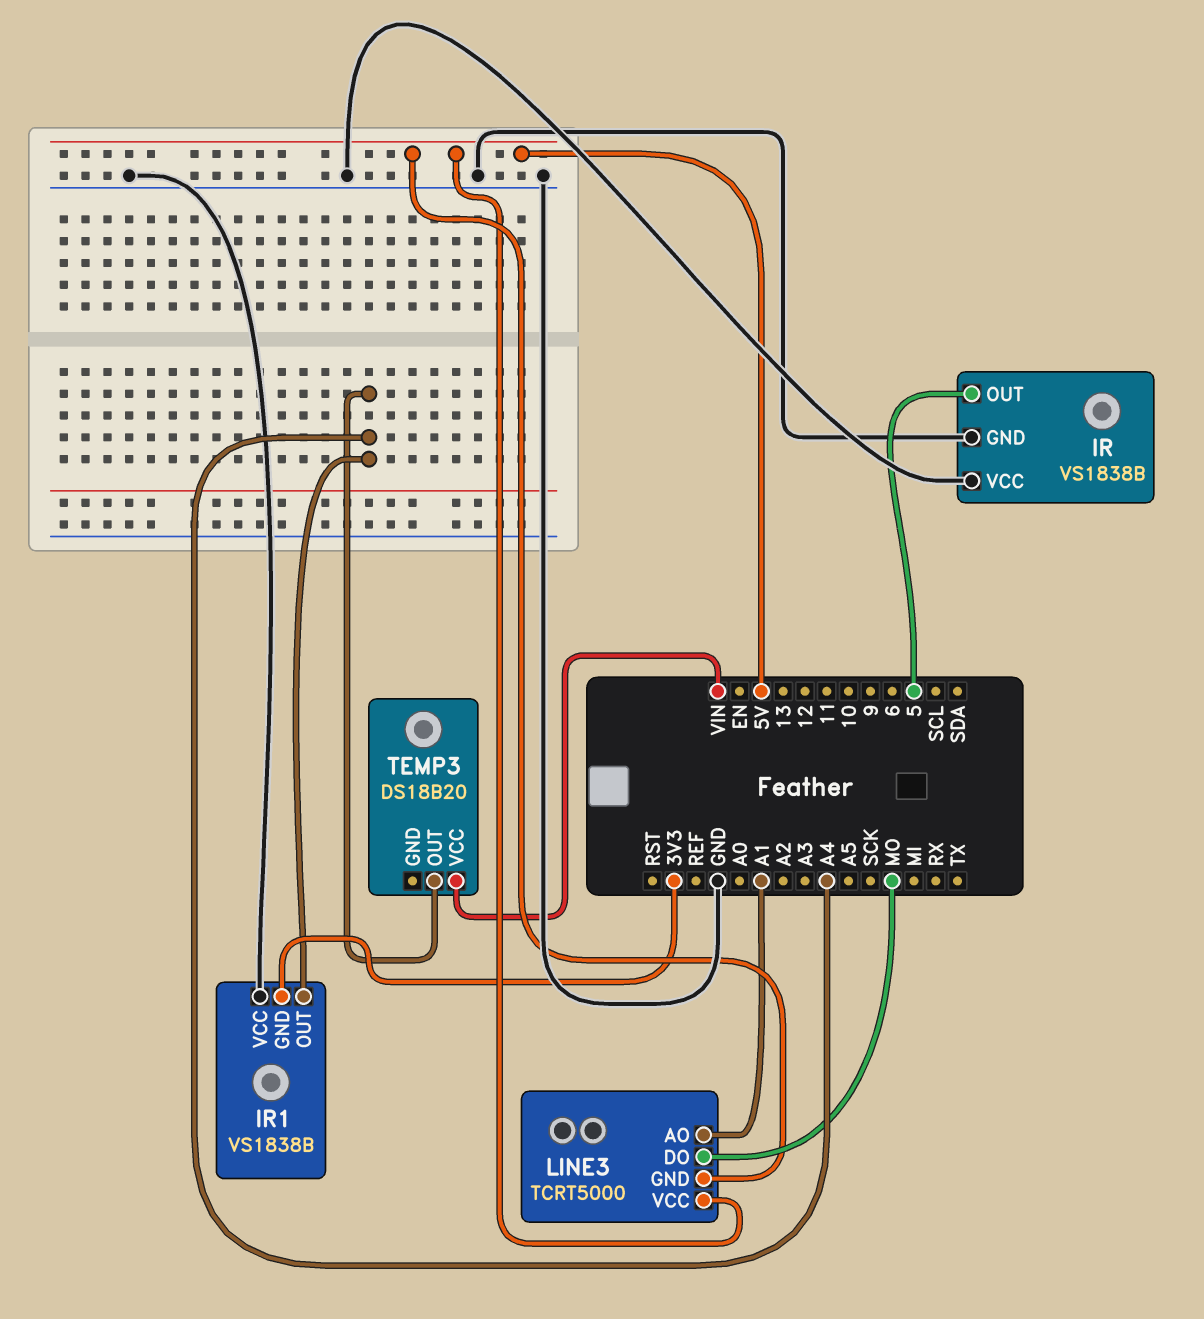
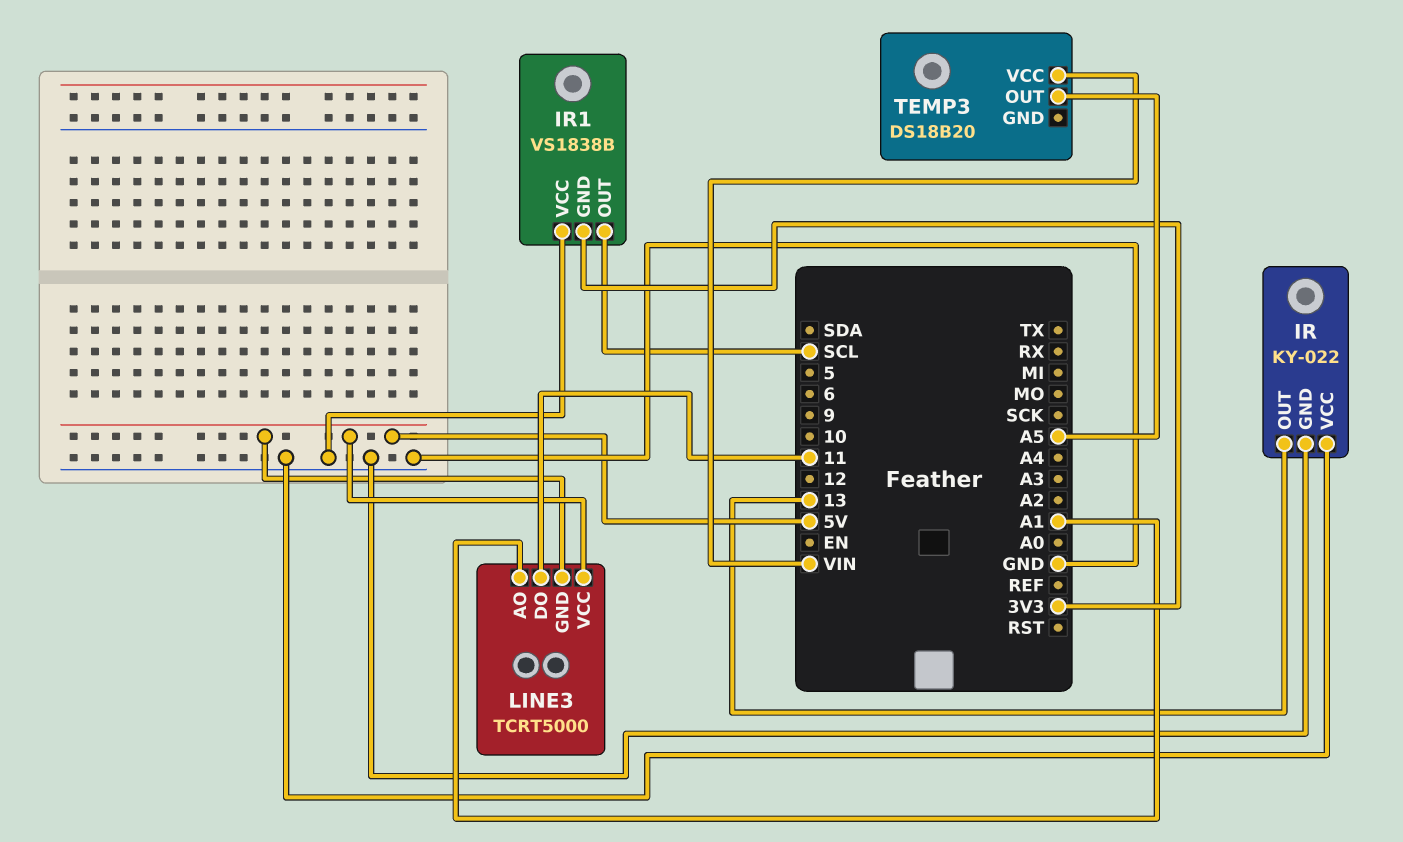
IR: VS1838B -> KY-022
IR pin OUT: 5 -> 13
IR1 pin OUT: A4 -> SCL
LINE3 pin DO: MO -> 11
TEMP3 pin OUT: A4 -> A5

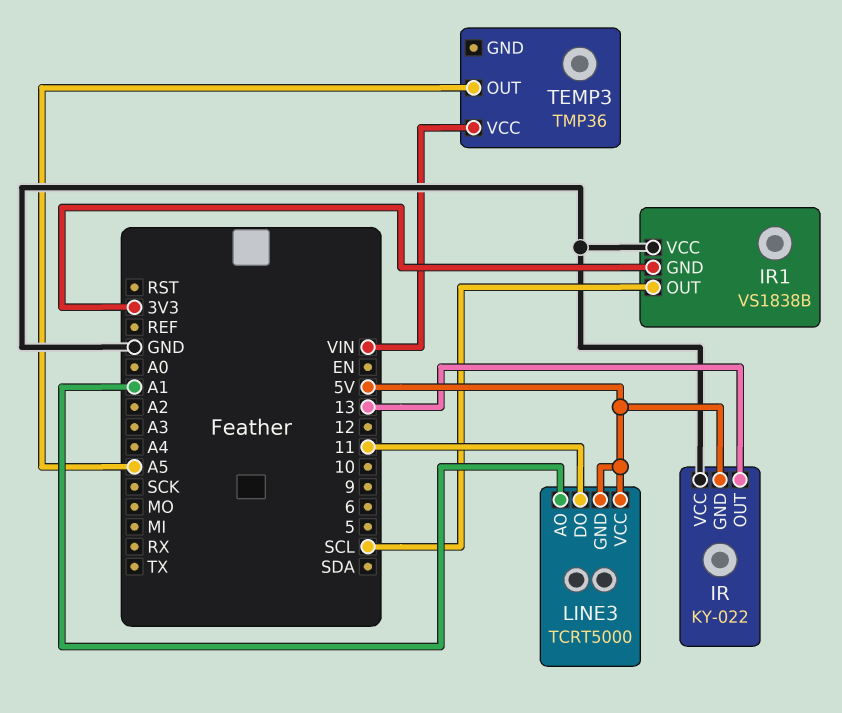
IR pin GND: GND -> 5V
TEMP3: DS18B20 -> TMP36

